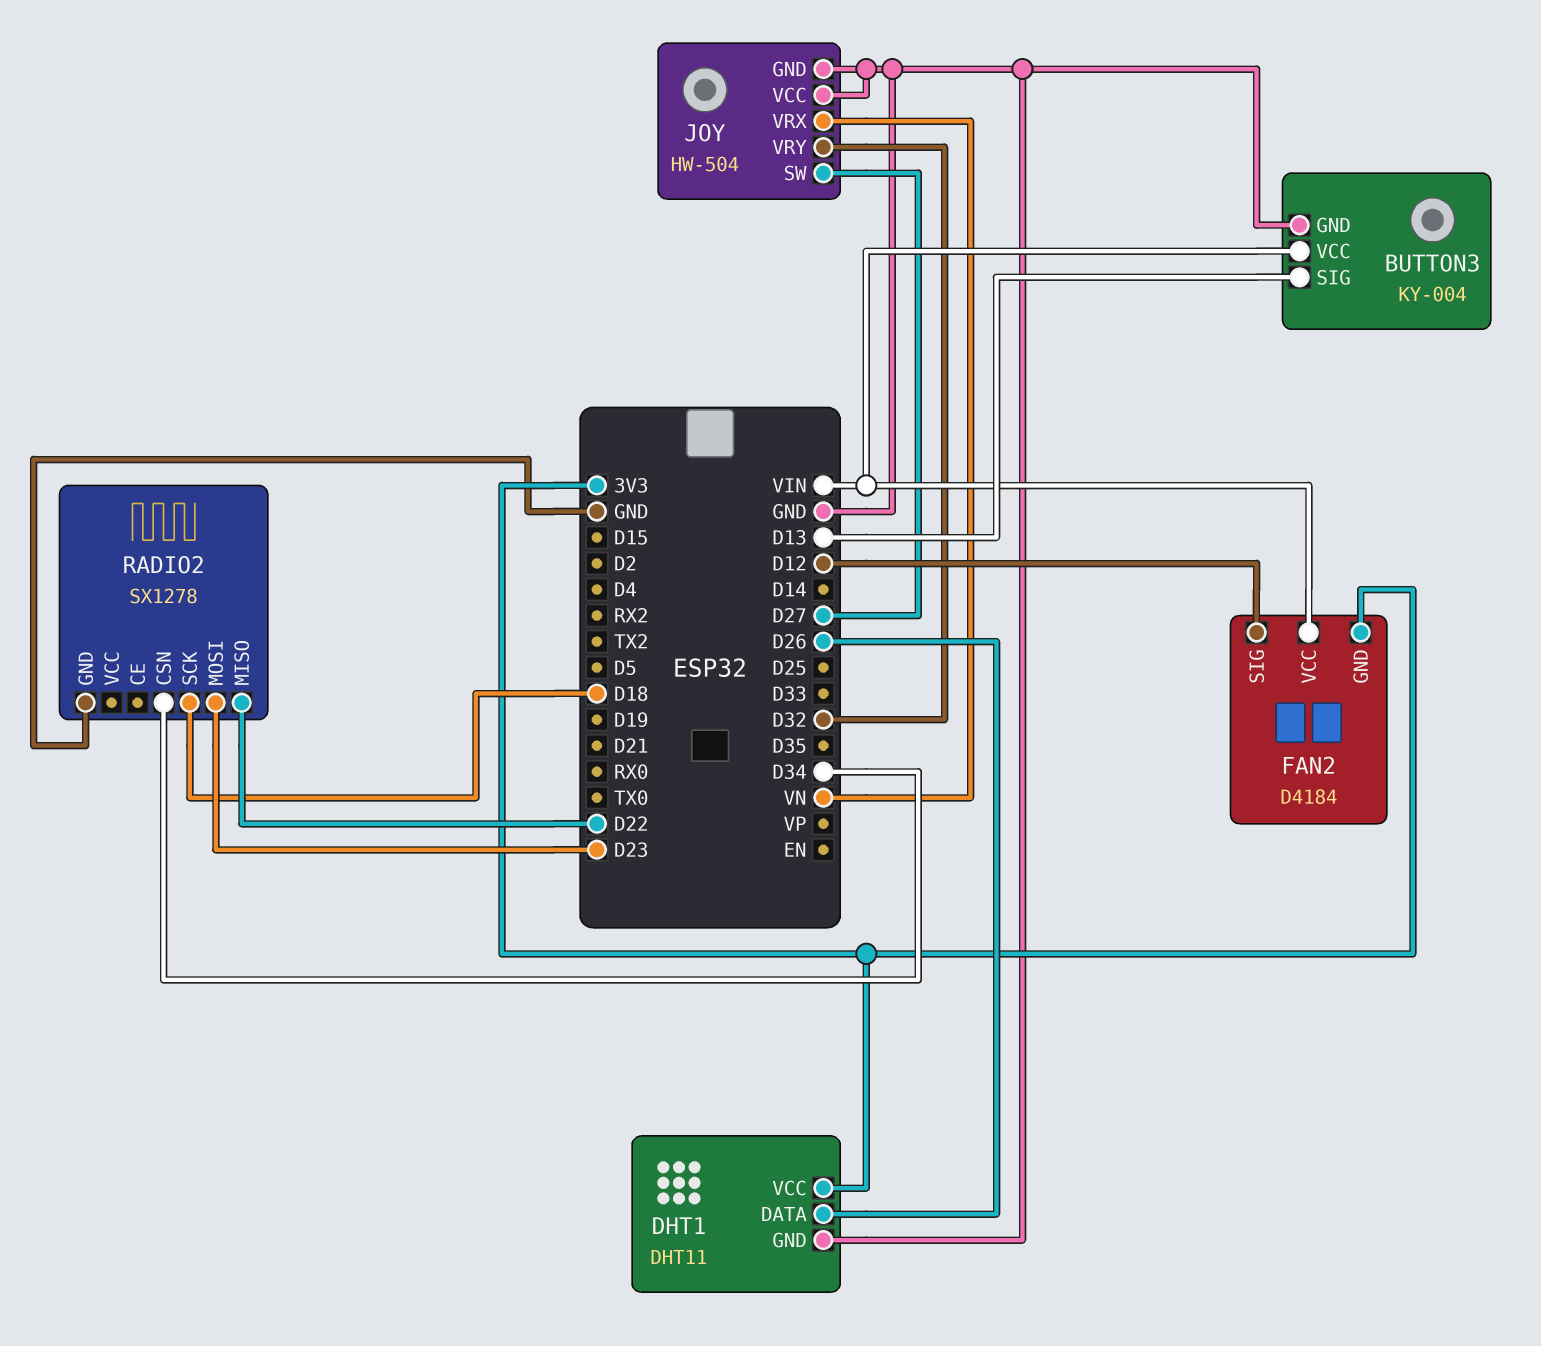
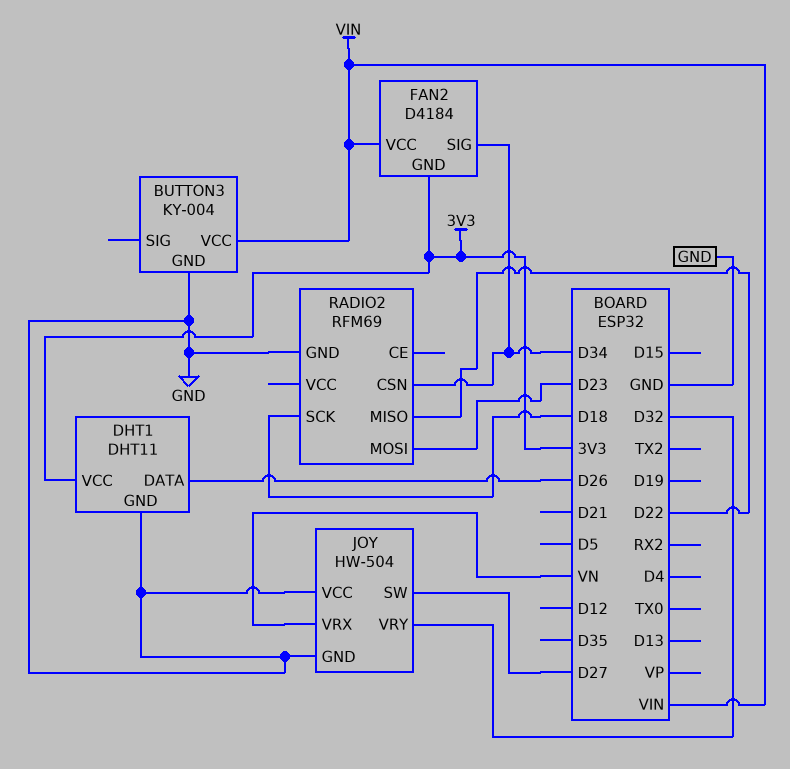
BUTTON3 pin SIG: D13 -> none
FAN2 pin SIG: D12 -> D34
RADIO2: SX1278 -> RFM69

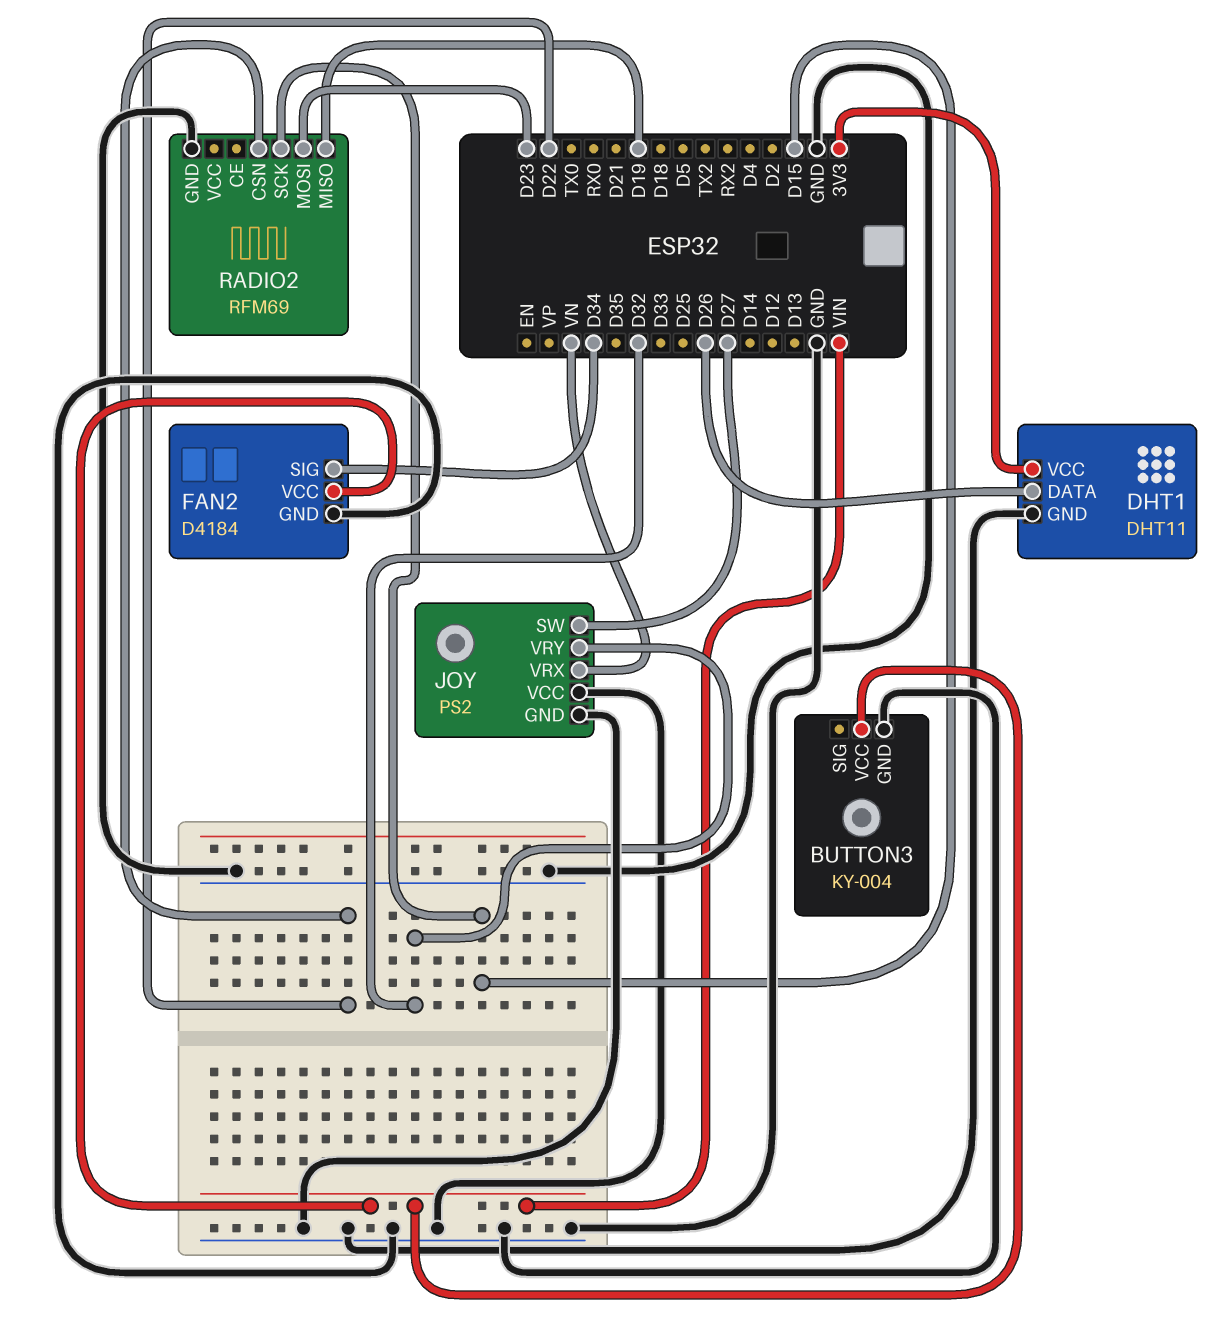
FAN2 pin GND: 3V3 -> GND
JOY: HW-504 -> PS2
RADIO2 pin CSN: D34 -> D22
RADIO2 pin MISO: D22 -> D19
RADIO2 pin SCK: D18 -> D15

